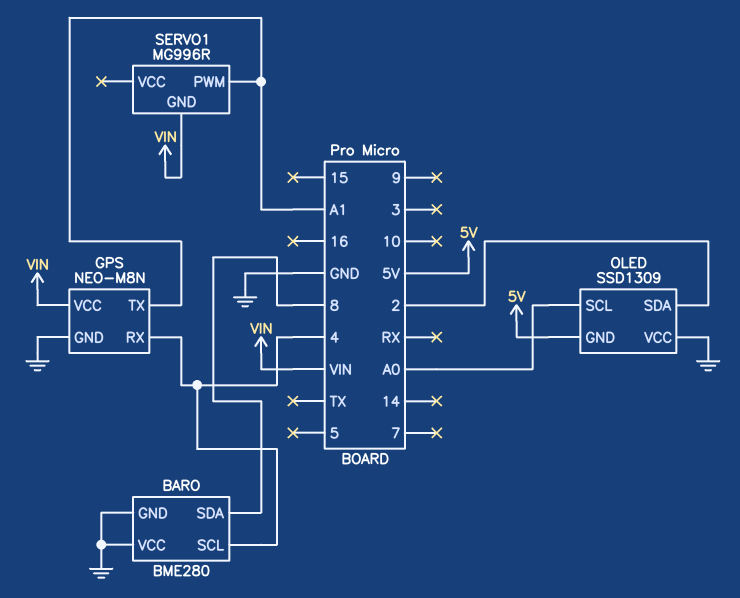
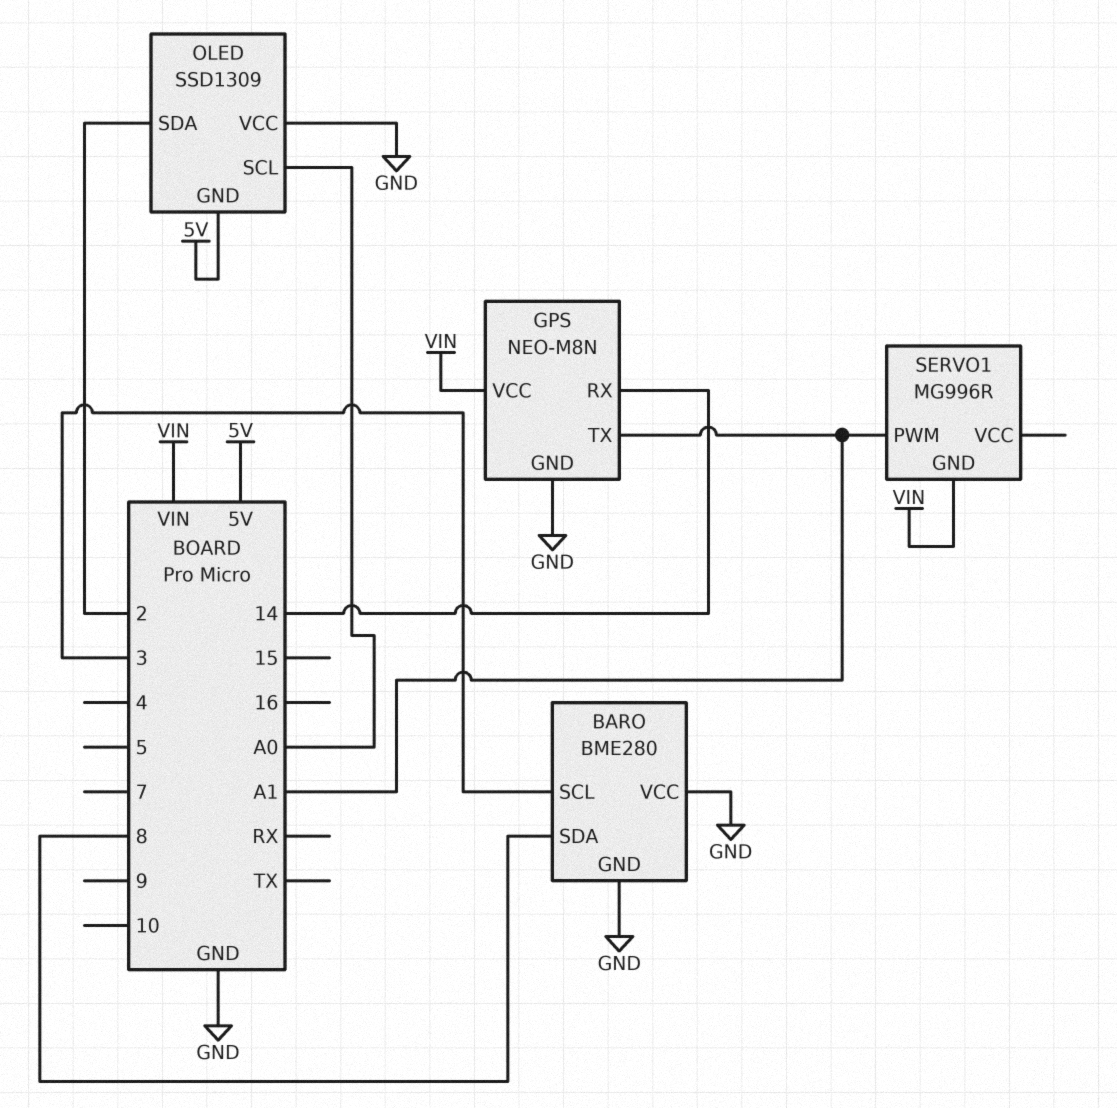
BARO pin SCL: 4 -> 3
GPS pin RX: 4 -> 14

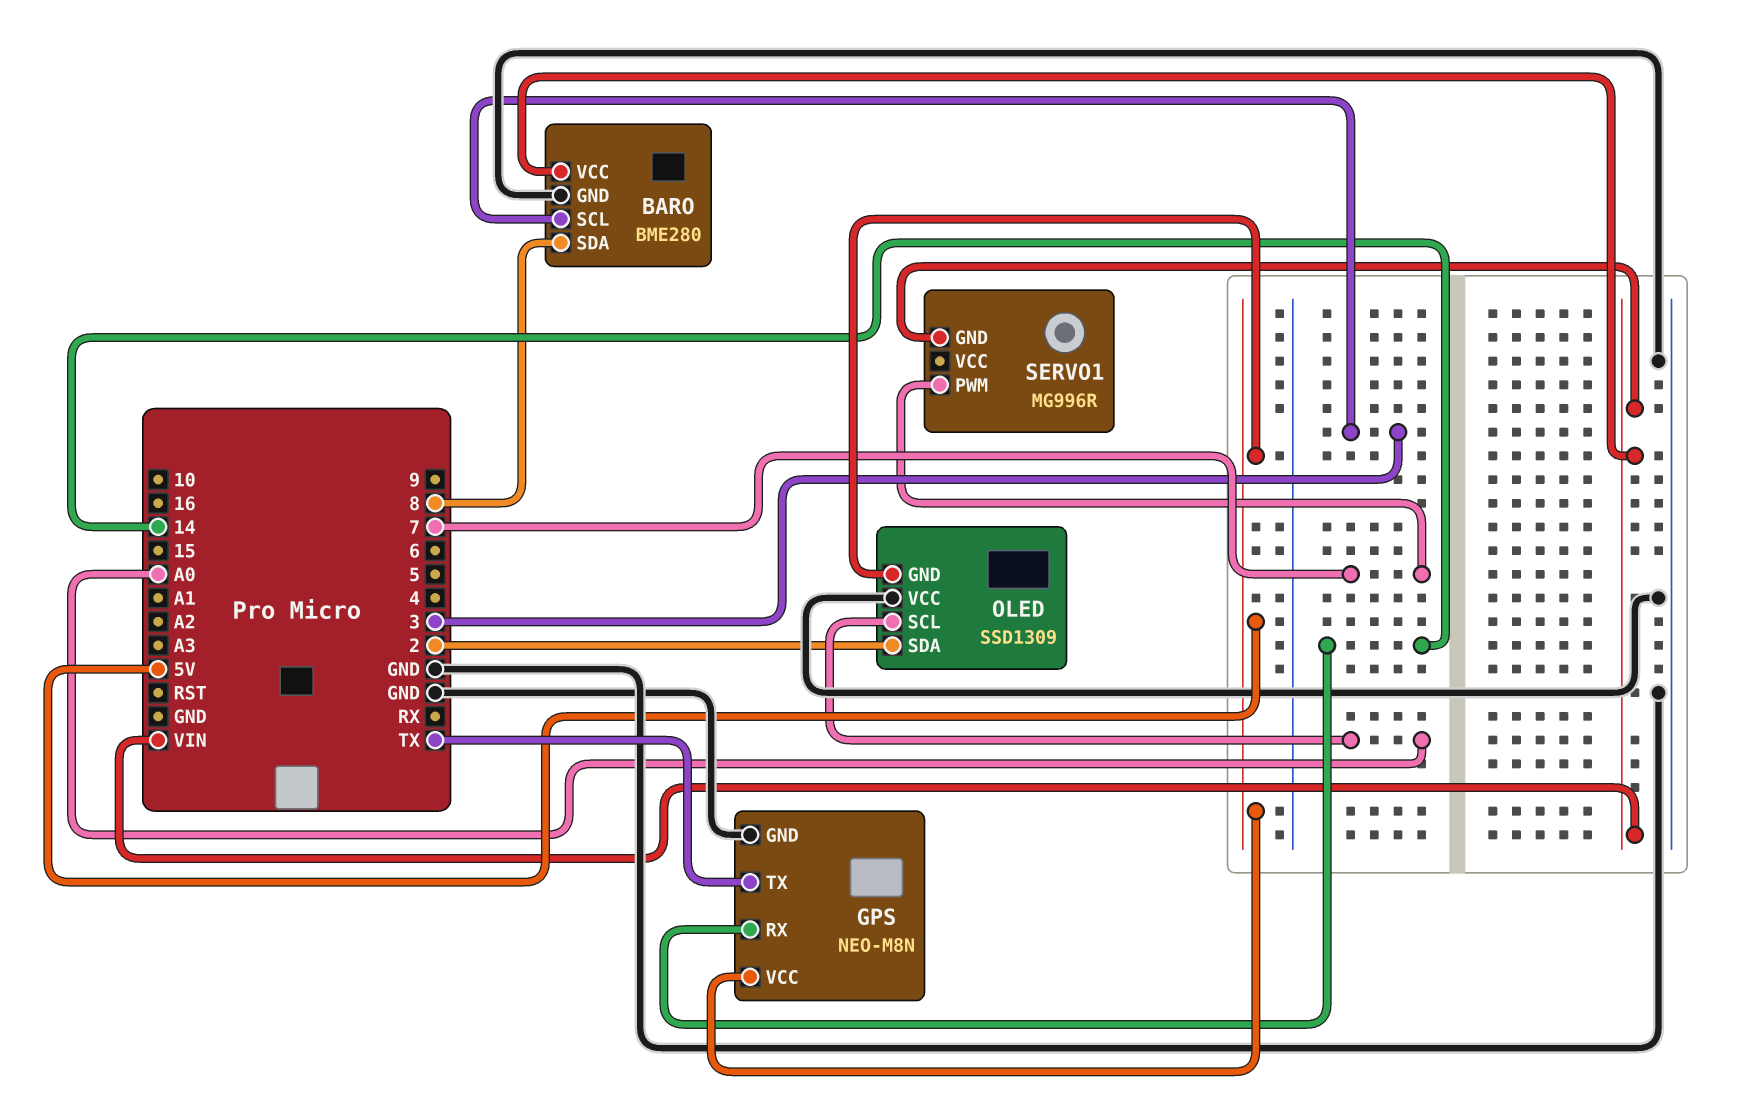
BARO pin VCC: GND -> VIN
GPS pin TX: A1 -> TX
GPS pin VCC: VIN -> 5V
SERVO1 pin PWM: A1 -> 7

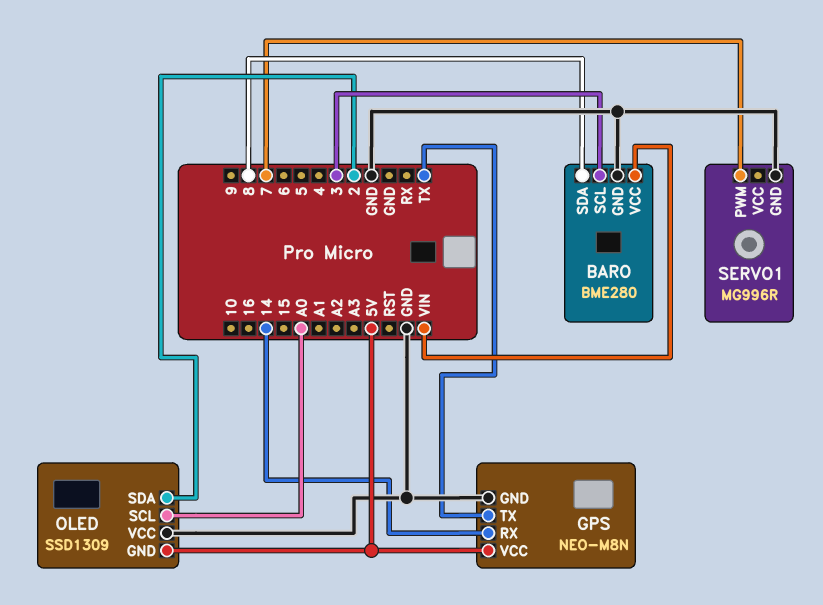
SERVO1 pin GND: VIN -> GND

